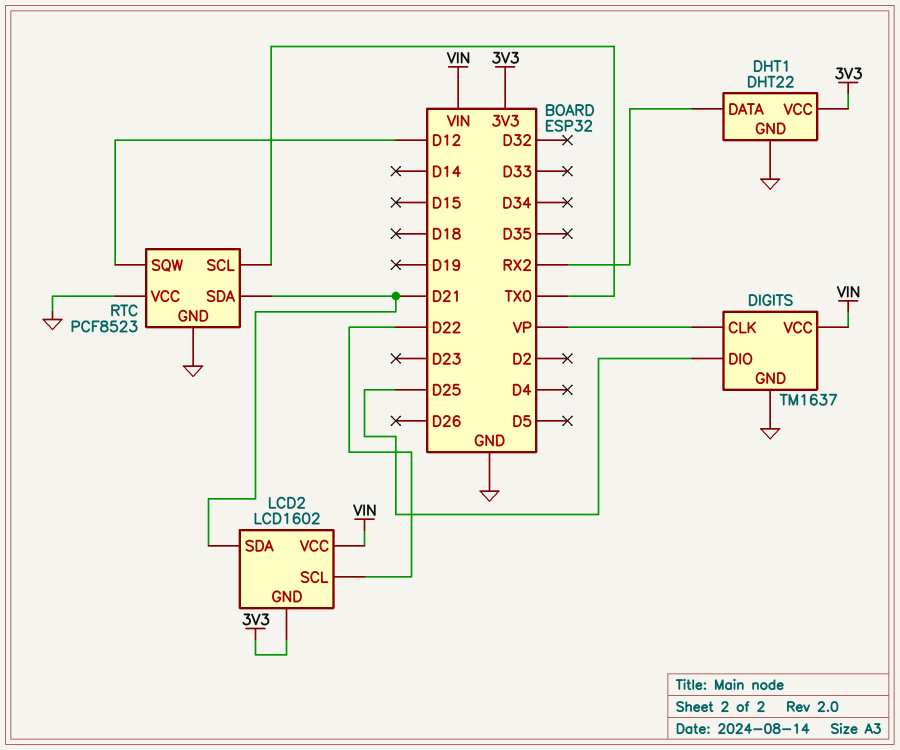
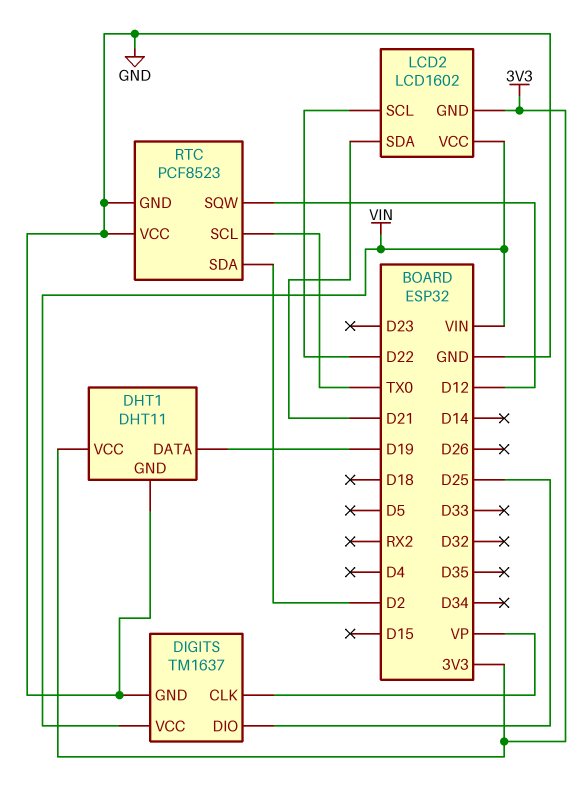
DHT1: DHT22 -> DHT11
DHT1 pin DATA: RX2 -> D19
RTC pin SDA: D21 -> D2

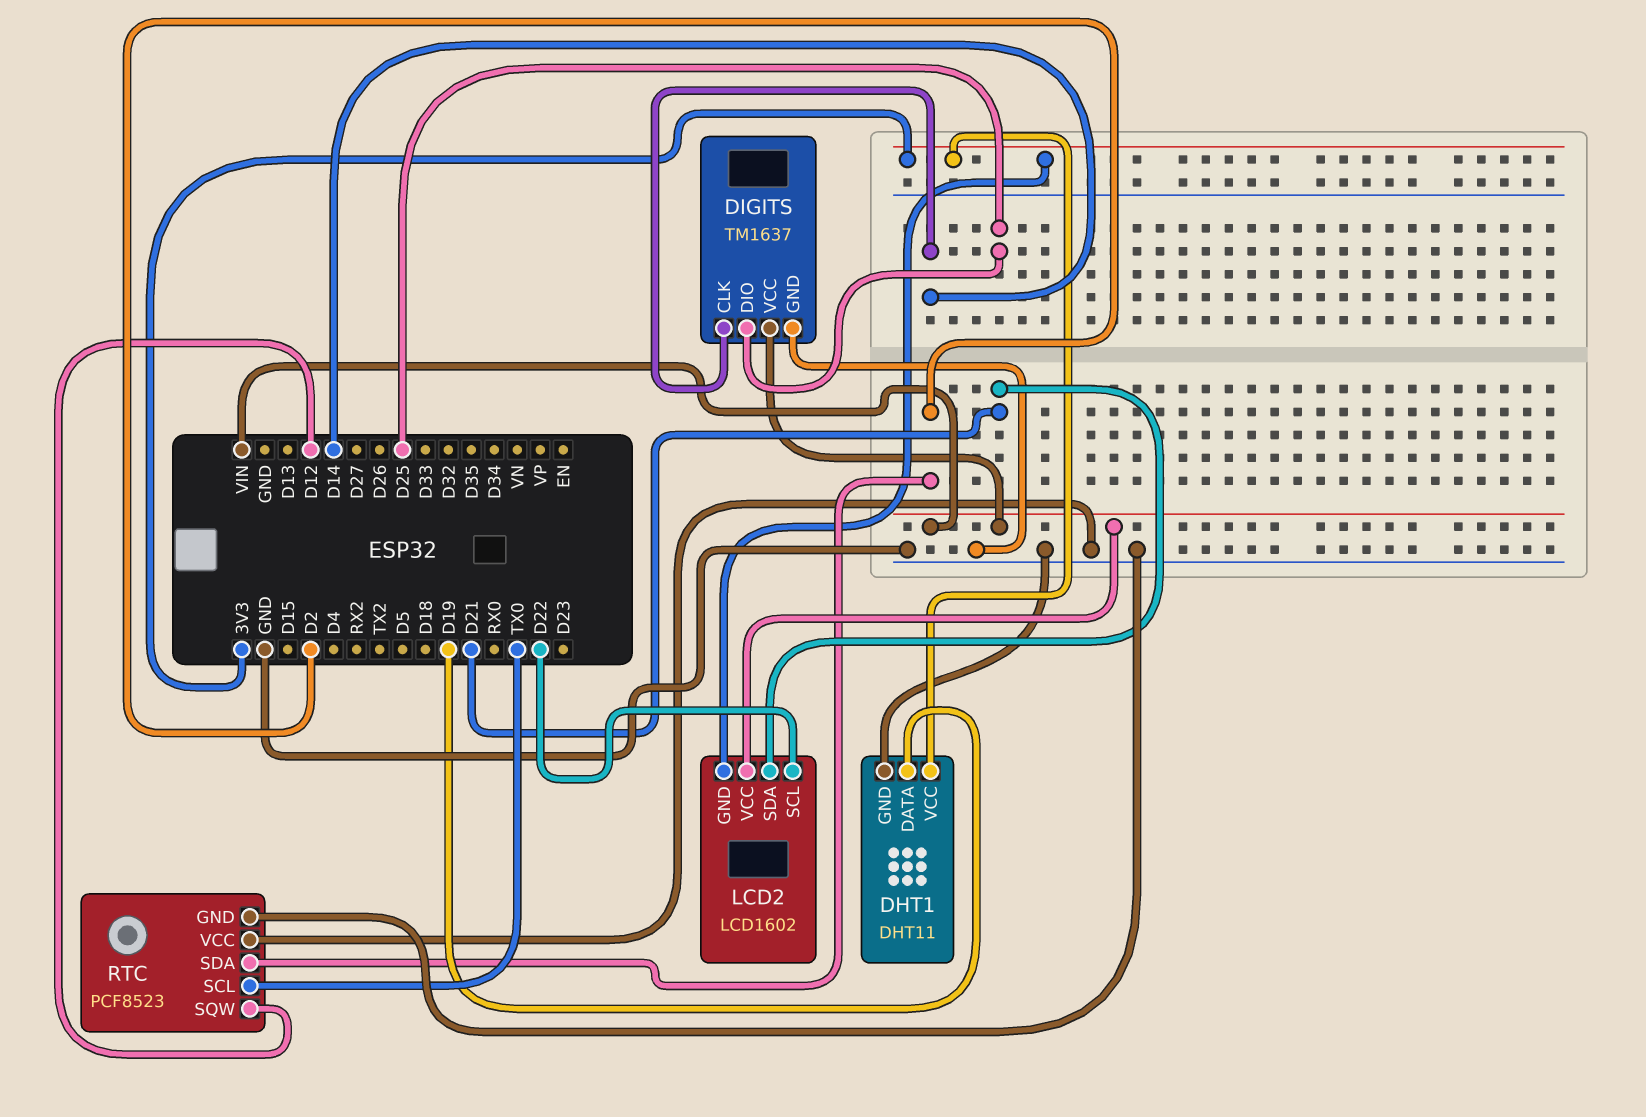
DIGITS pin CLK: VP -> D14

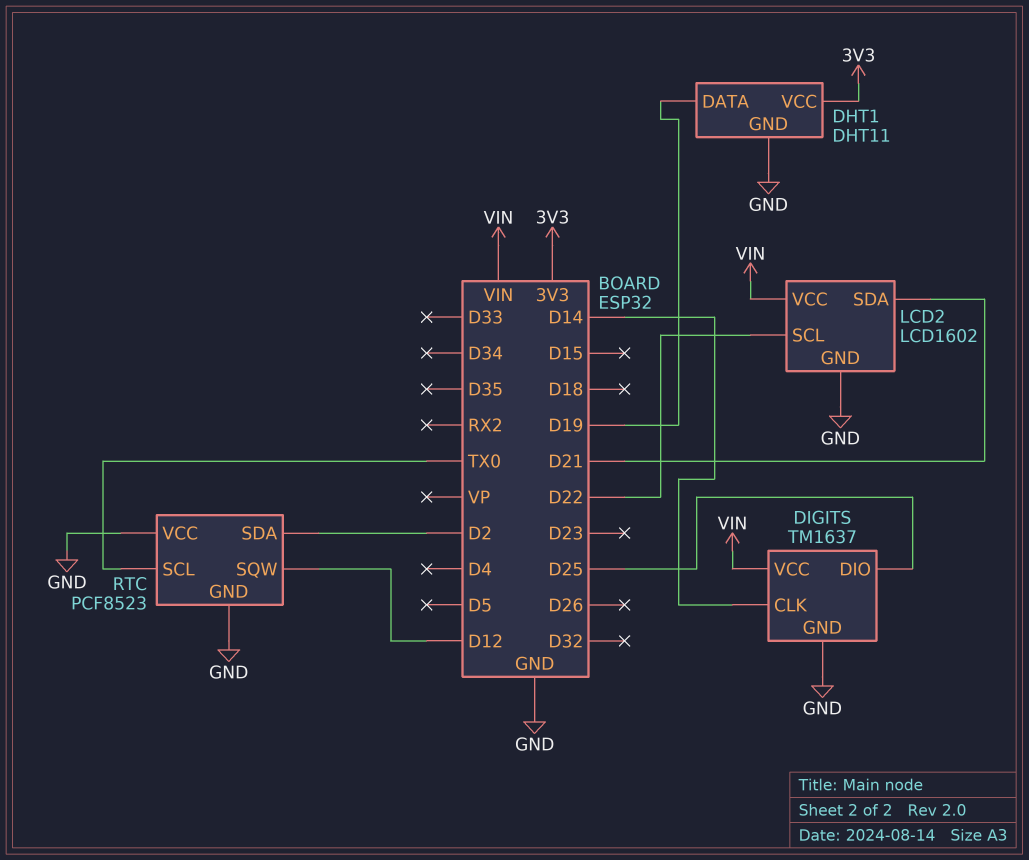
LCD2 pin GND: 3V3 -> GND

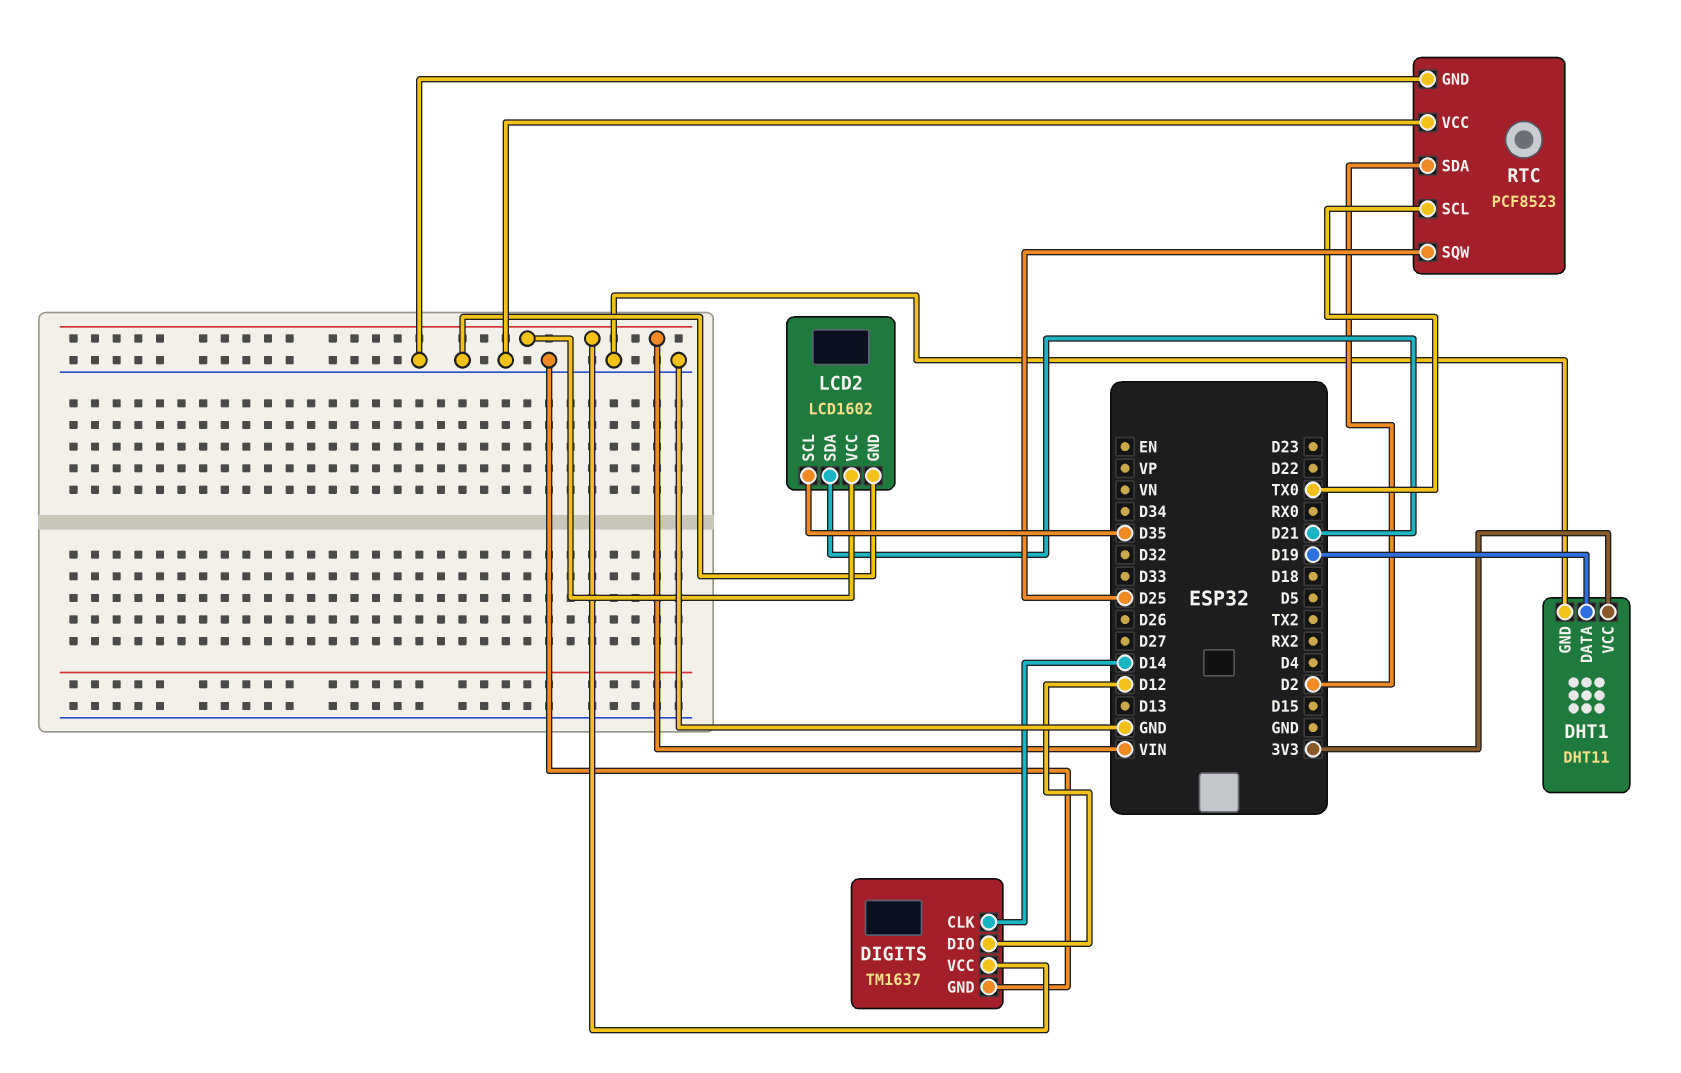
DIGITS pin DIO: D25 -> D12
LCD2 pin SCL: D22 -> D35
RTC pin SQW: D12 -> D25

